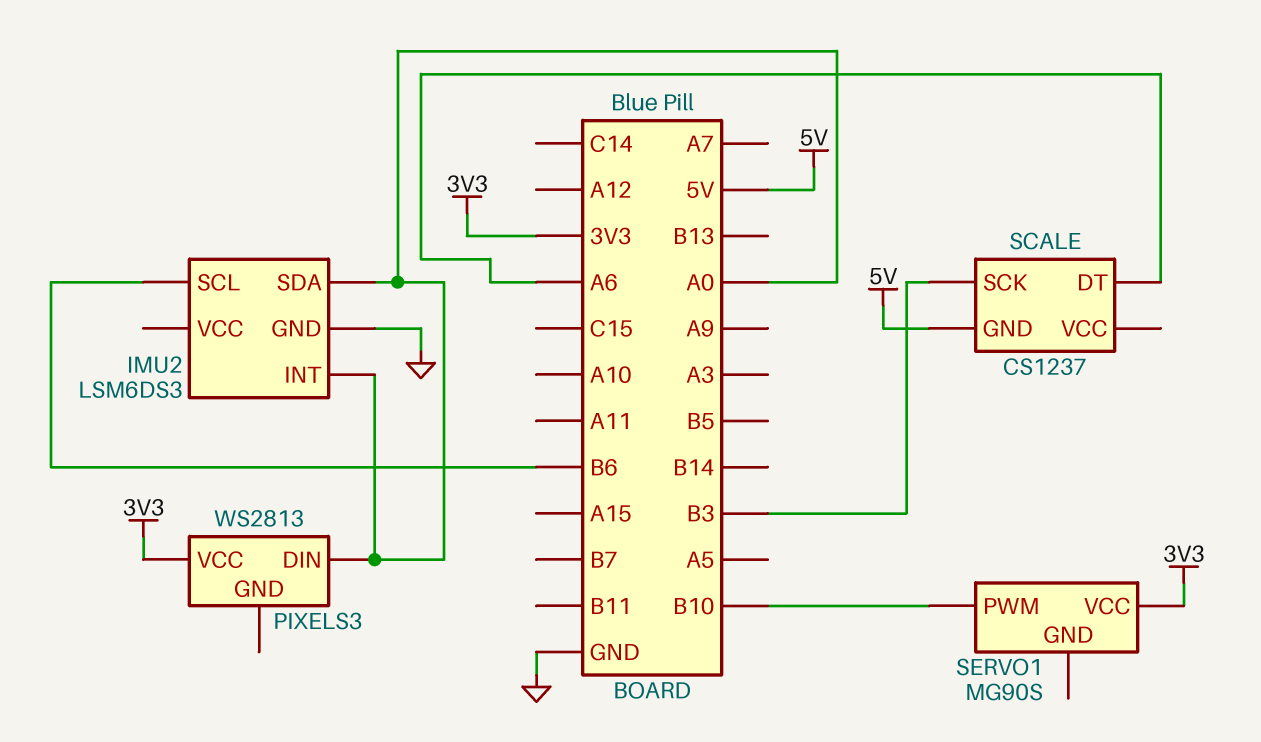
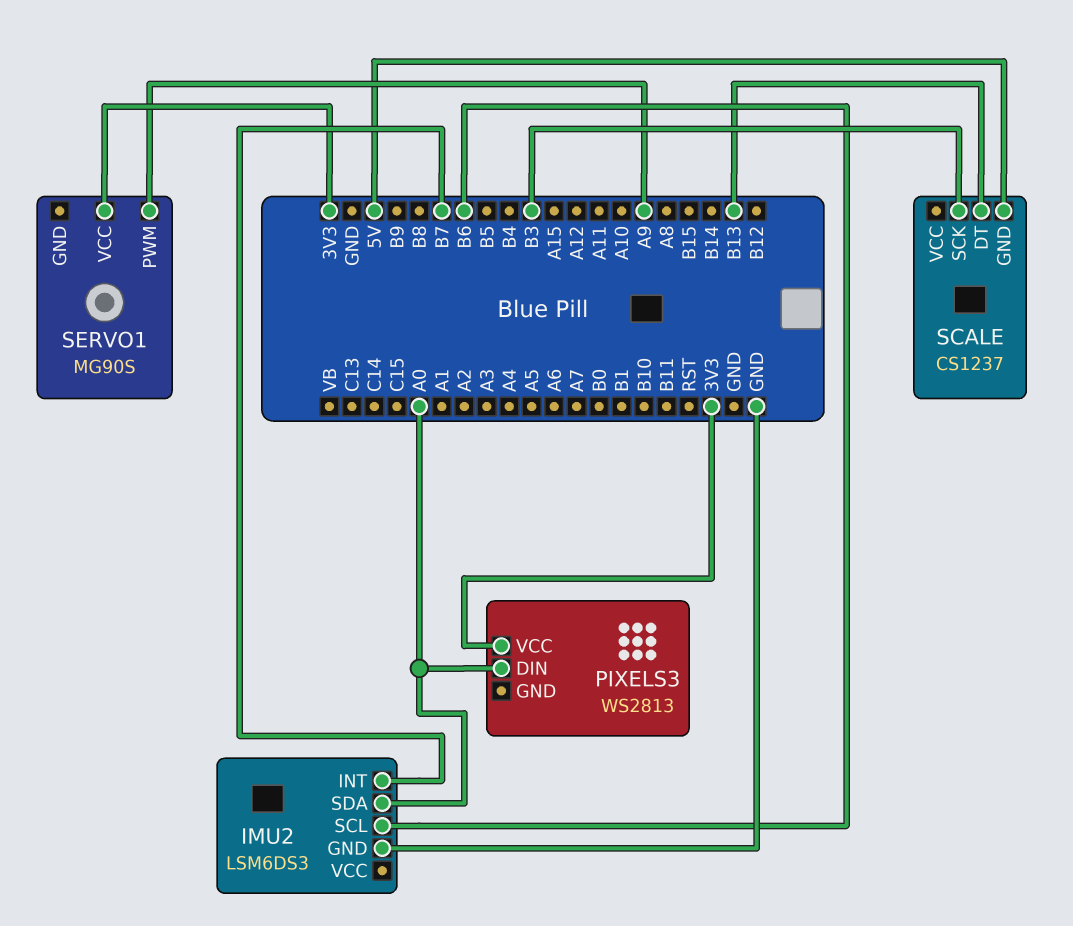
IMU2 pin INT: A0 -> B7
SCALE pin DT: A6 -> B13
SERVO1 pin PWM: B10 -> A9

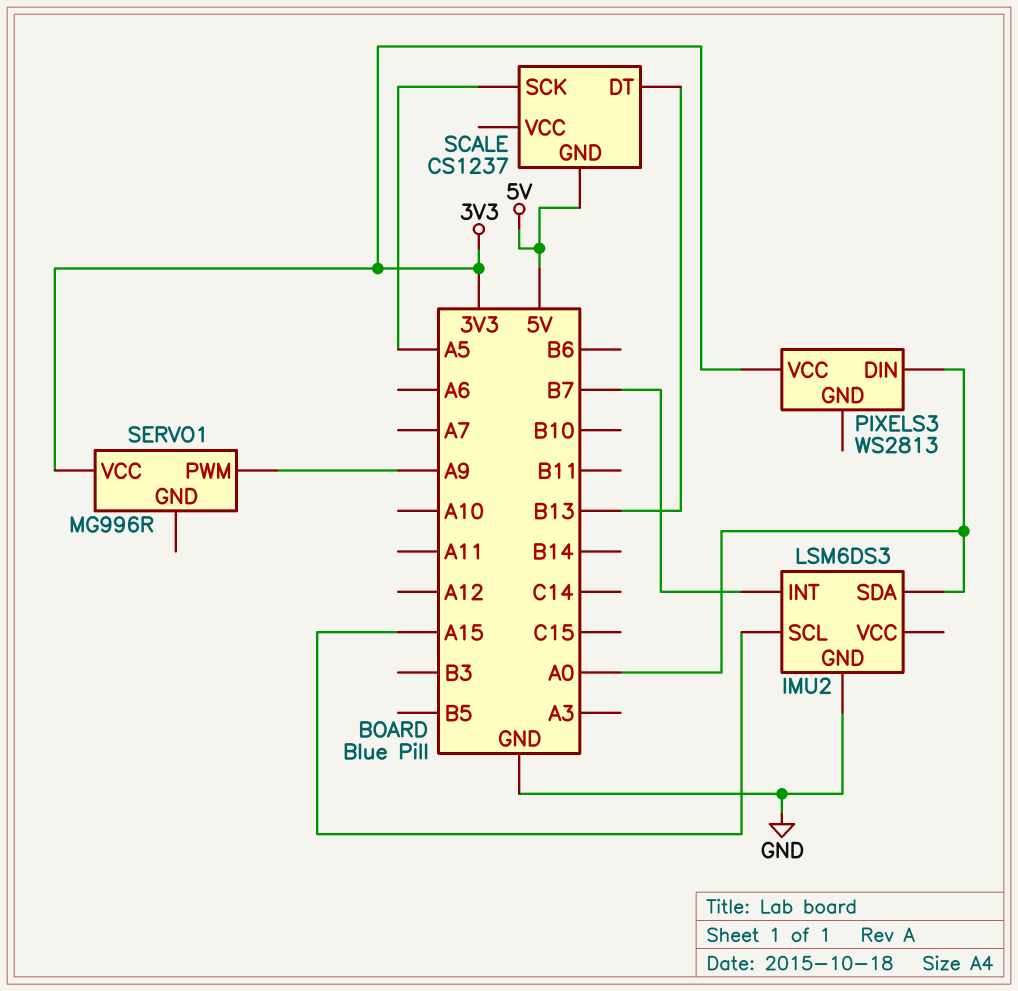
IMU2 pin SCL: B6 -> A15
SCALE pin SCK: B3 -> A5
SERVO1: MG90S -> MG996R

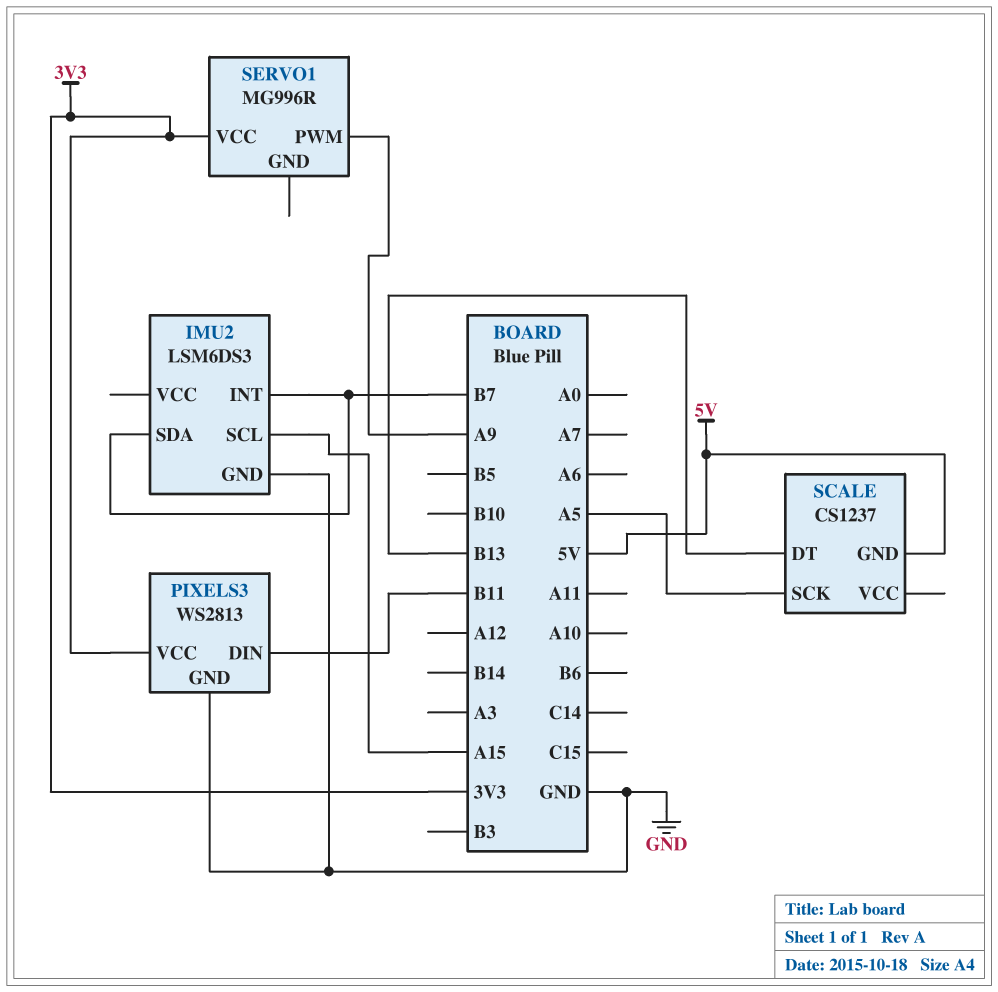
IMU2 pin SDA: A0 -> B7
PIXELS3 pin DIN: A0 -> B11
PIXELS3 pin GND: none -> GND

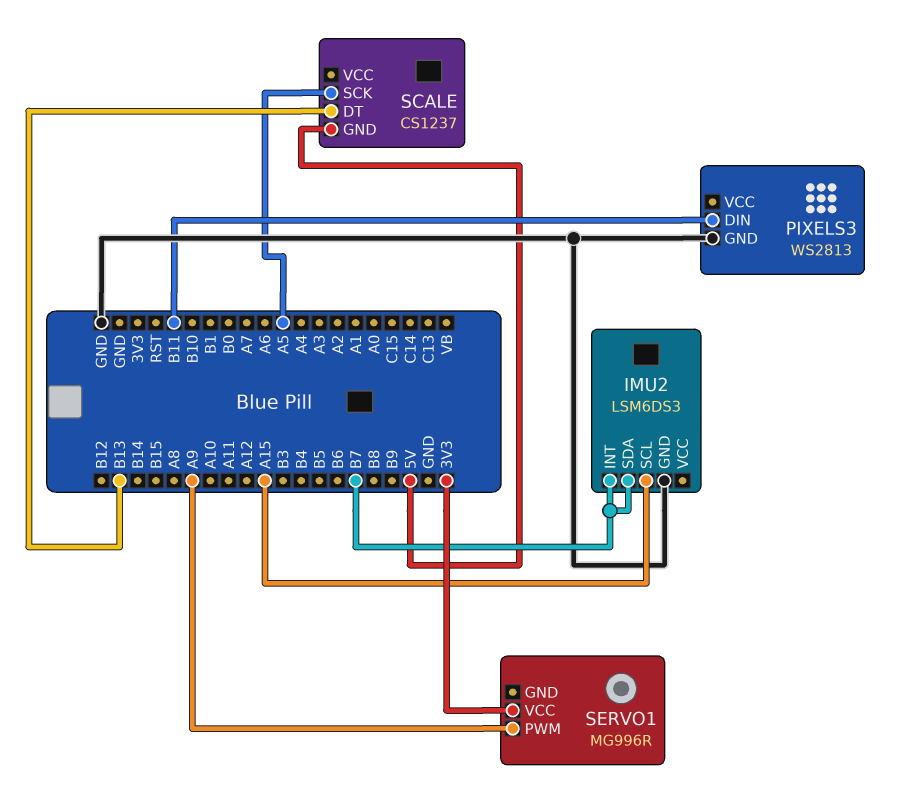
PIXELS3 pin VCC: 3V3 -> none

